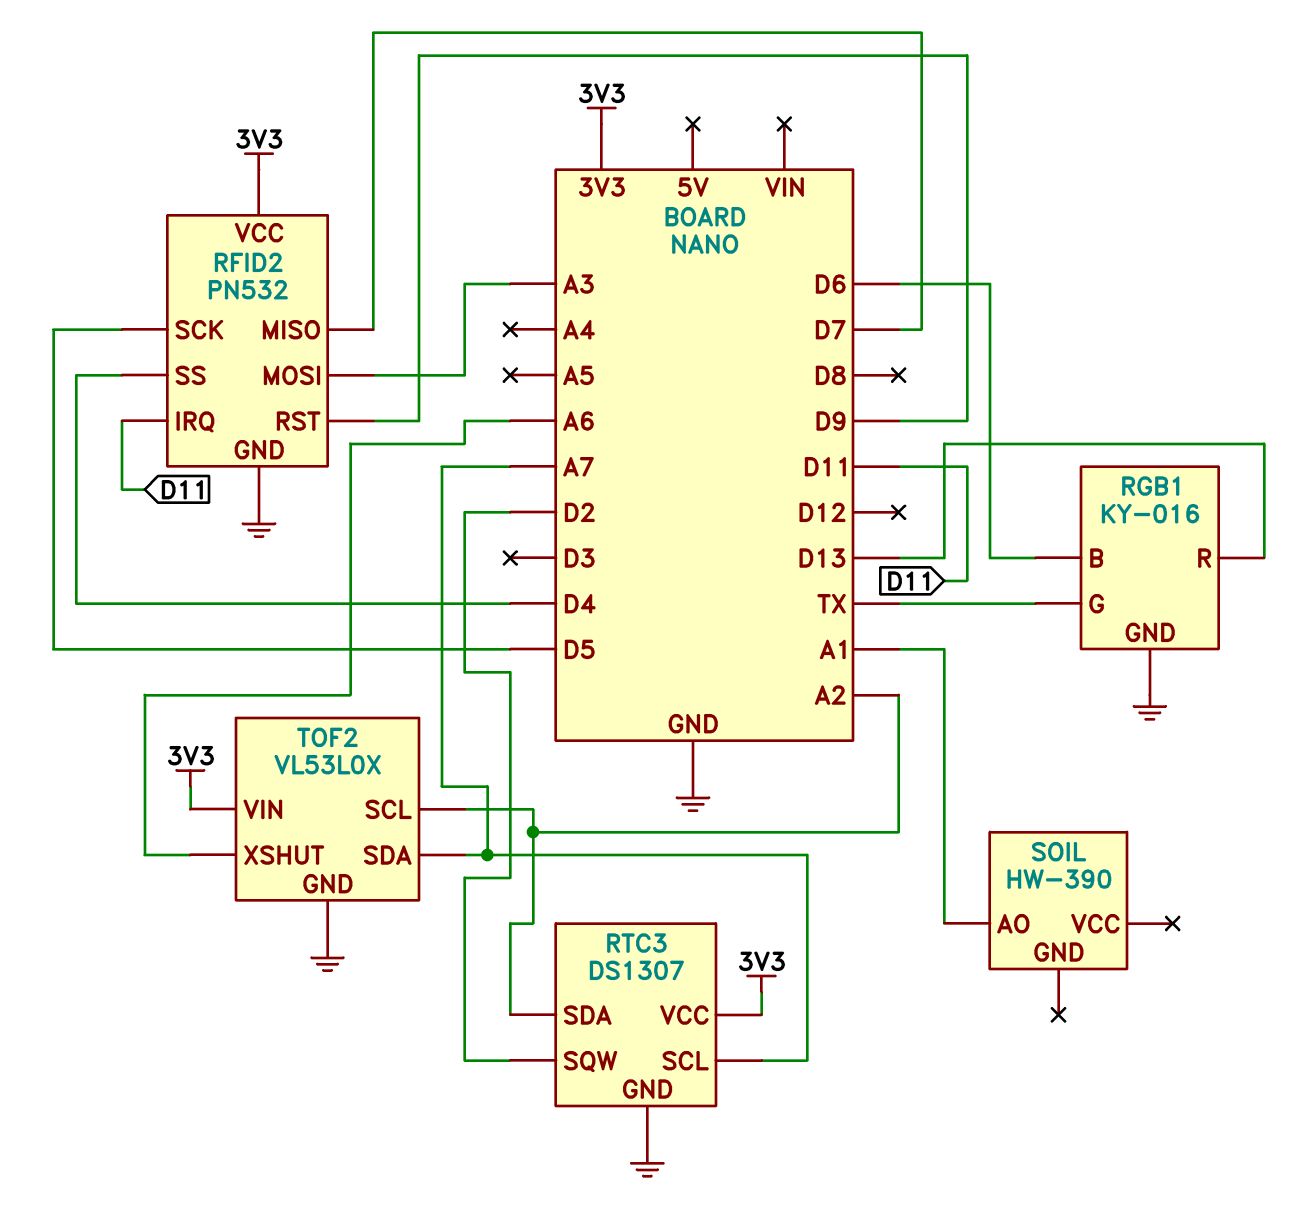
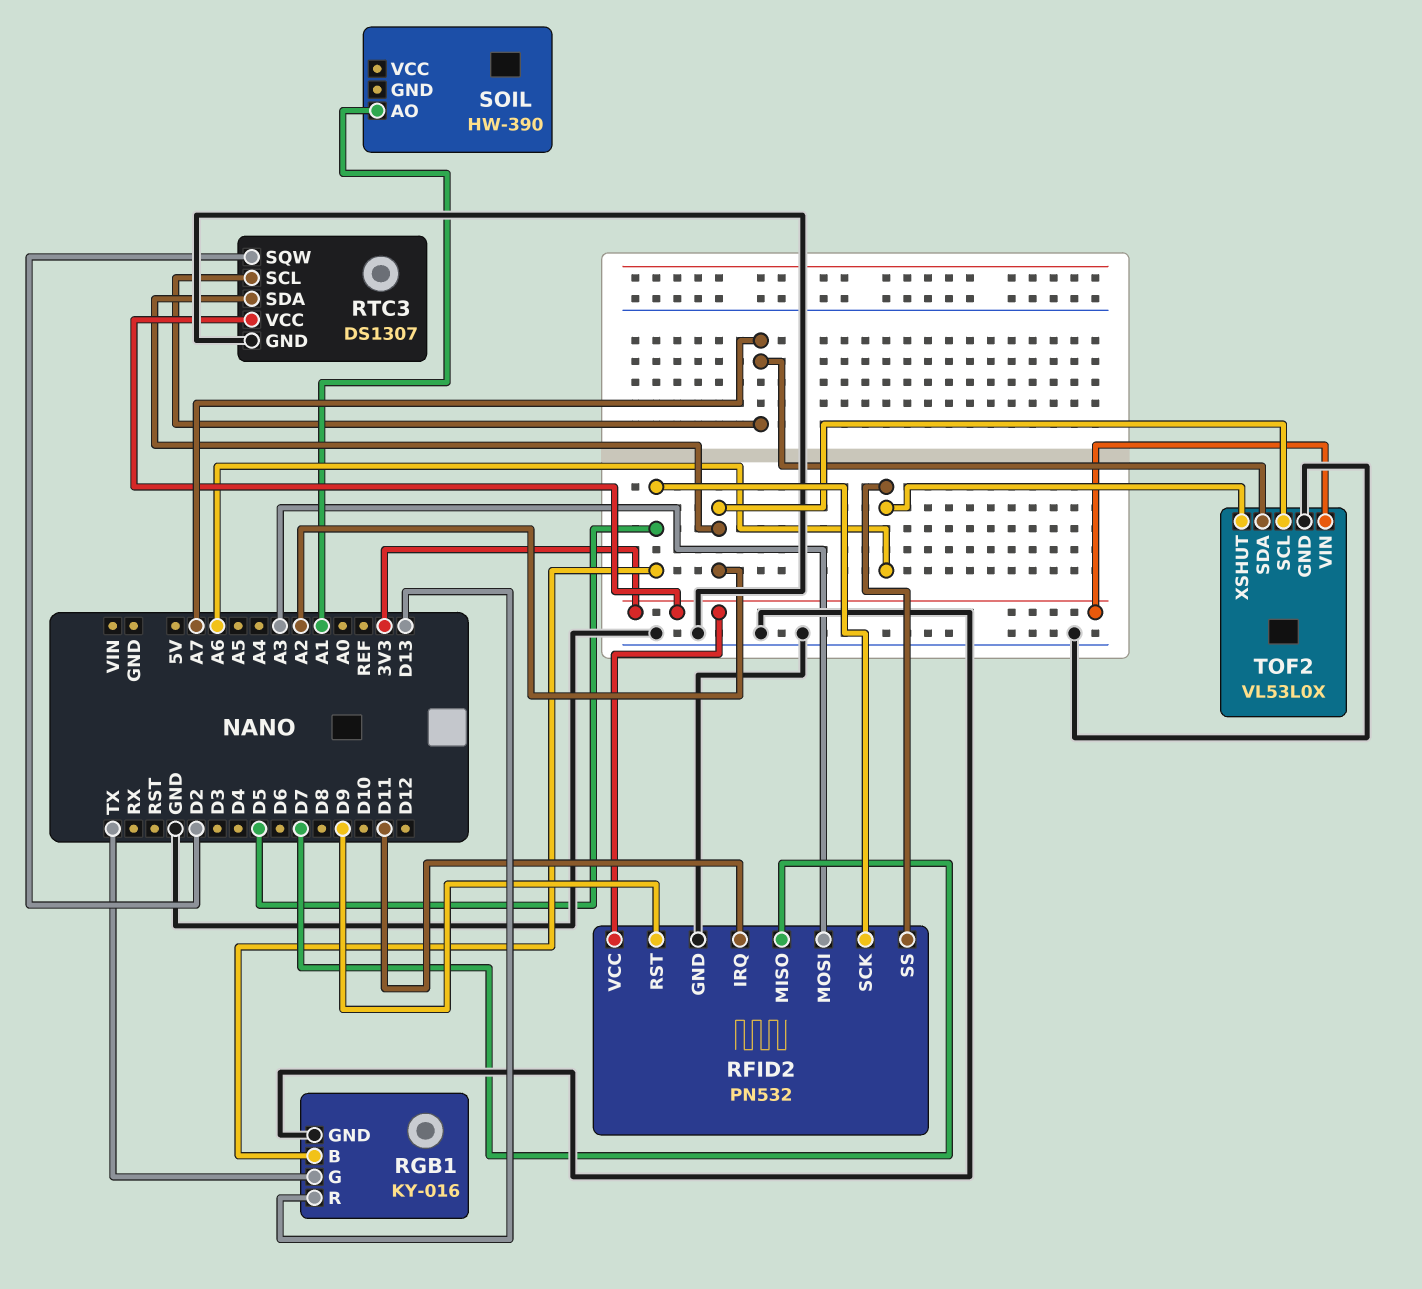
RFID2 pin SS: D4 -> A6
RGB1 pin B: D6 -> D5

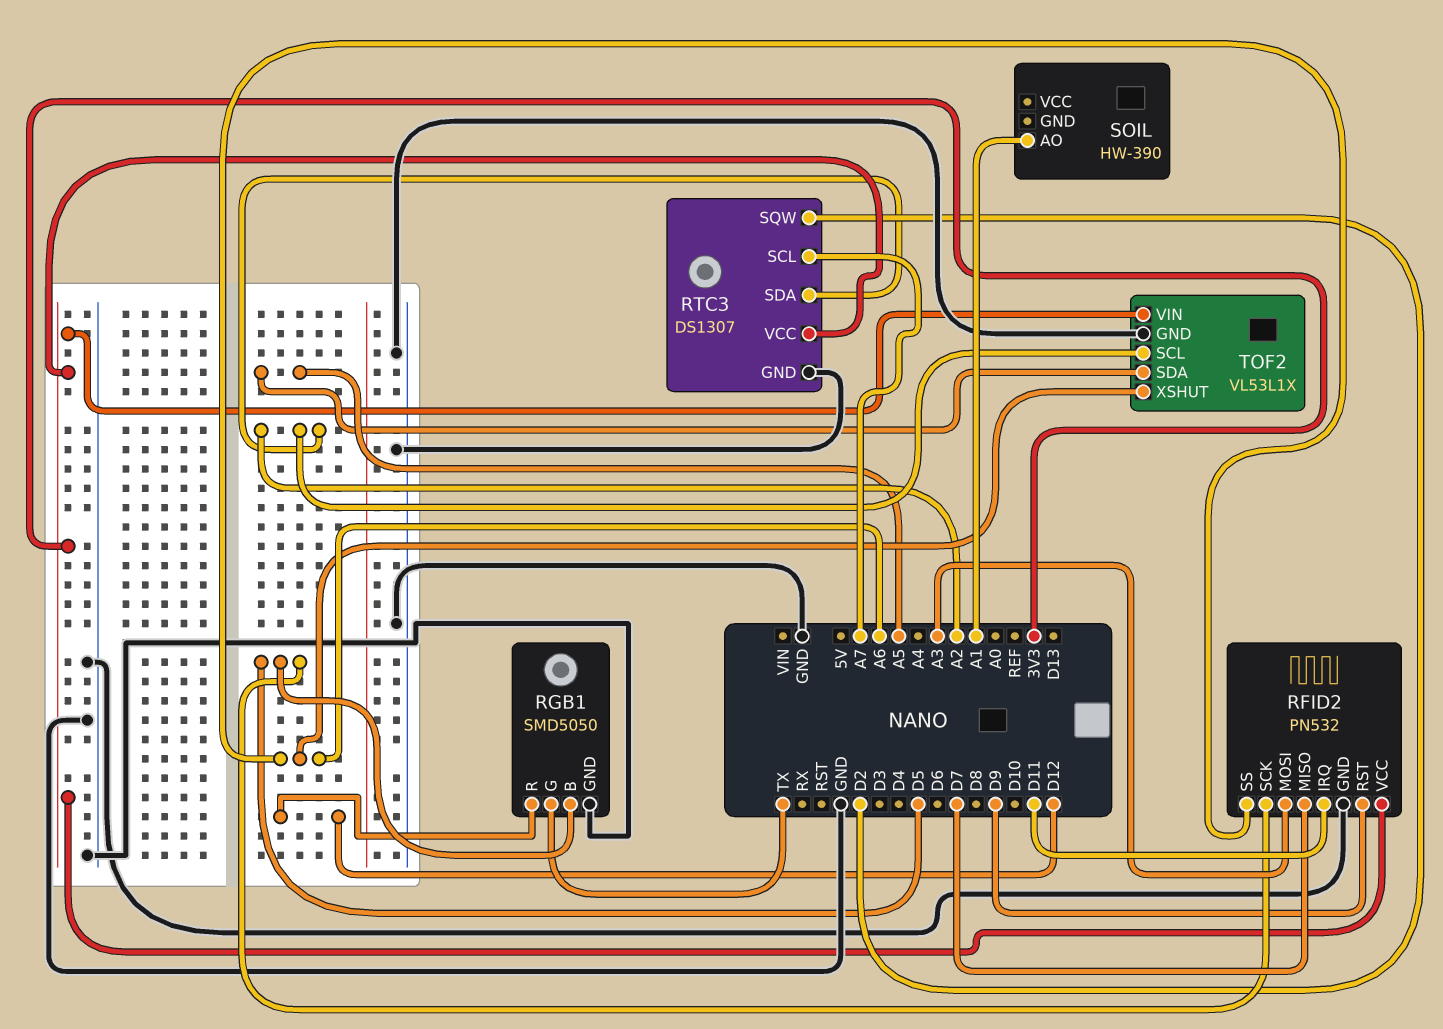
RGB1: KY-016 -> SMD5050
RGB1 pin R: D13 -> D12
TOF2: VL53L0X -> VL53L1X
TOF2 pin SDA: A7 -> A5

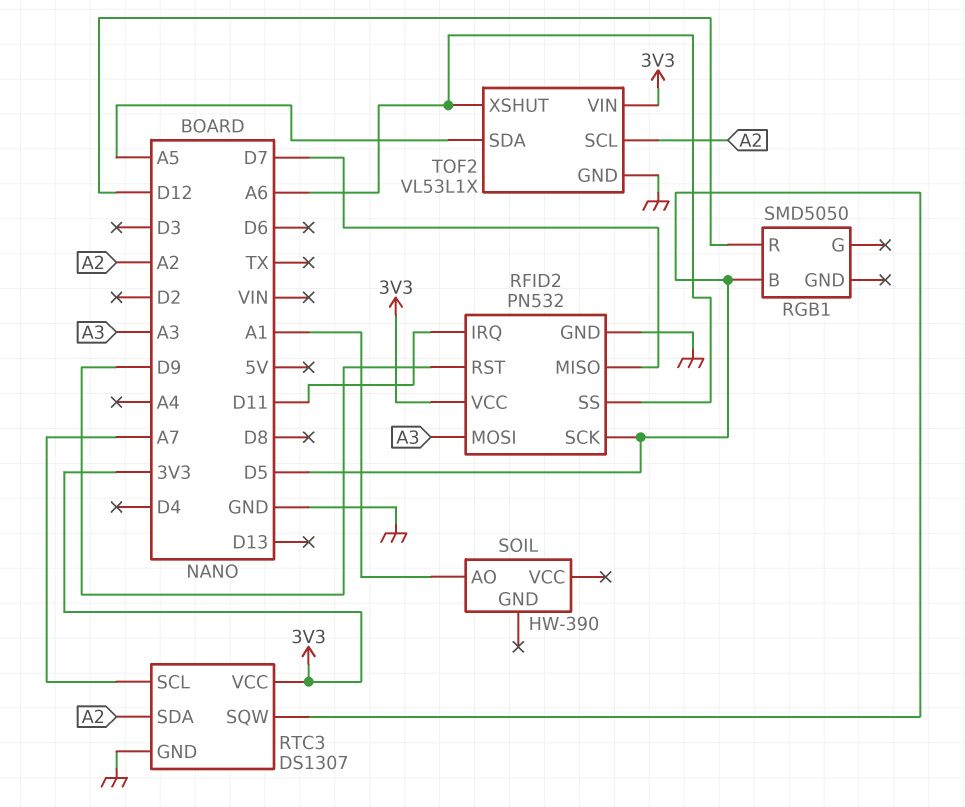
RGB1 pin G: TX -> none
RGB1 pin GND: GND -> none
RTC3 pin SQW: D2 -> D5

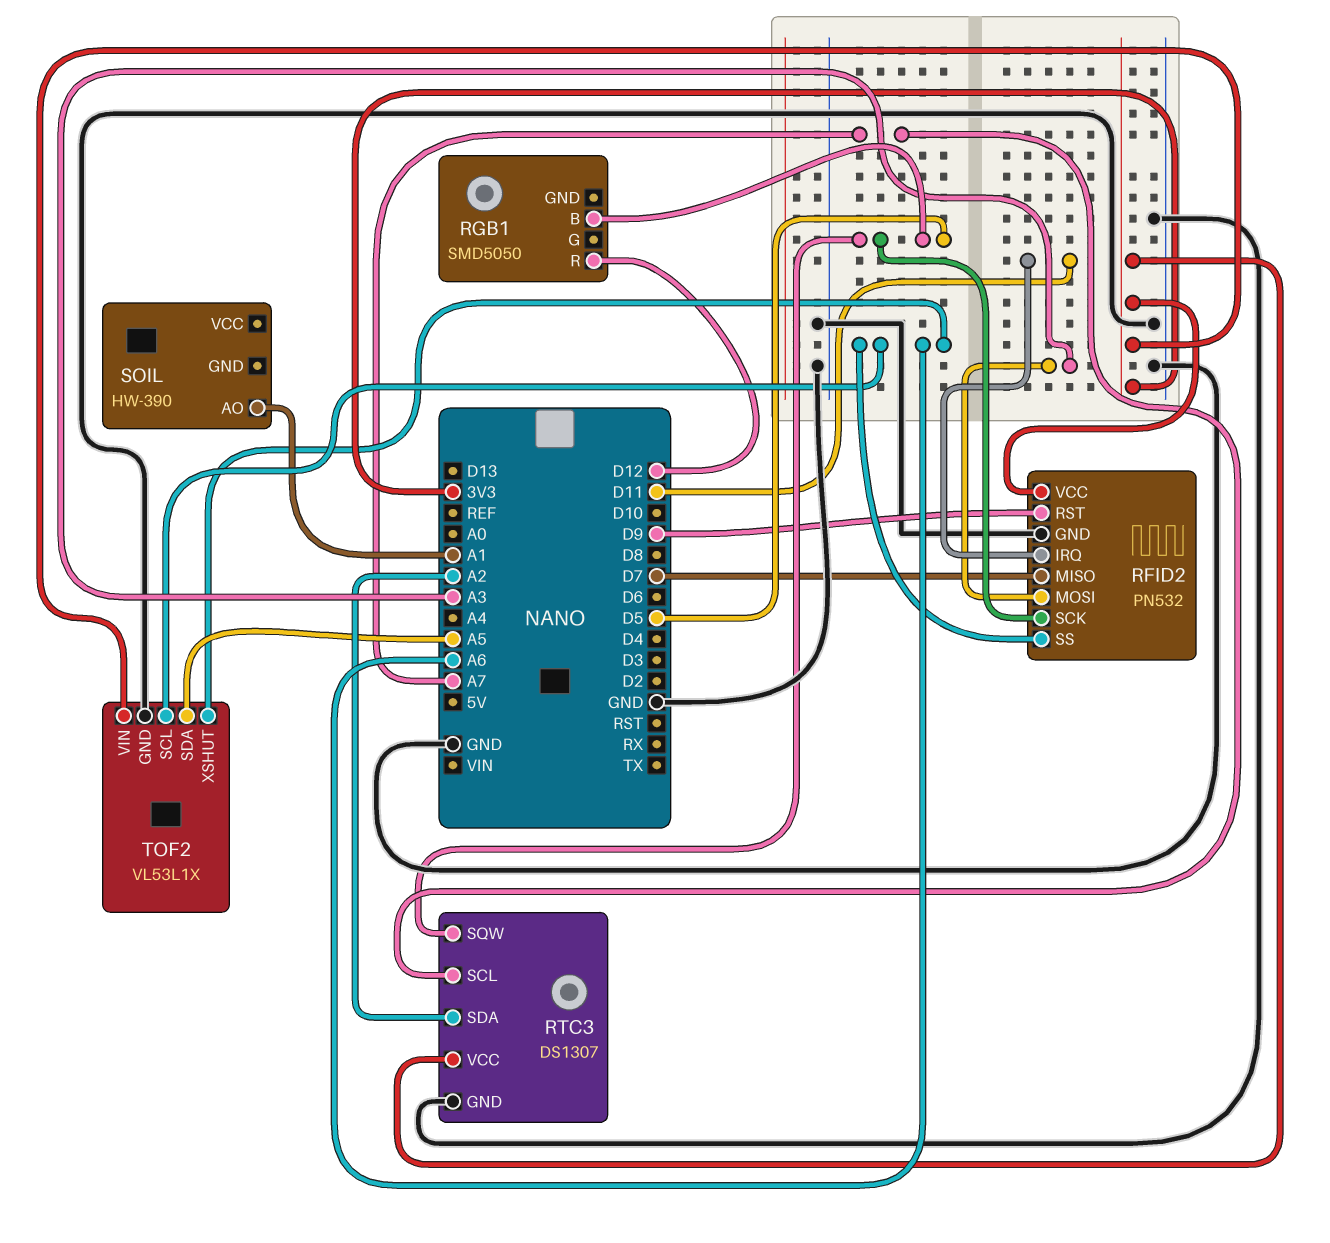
TOF2 pin SCL: A2 -> A6

